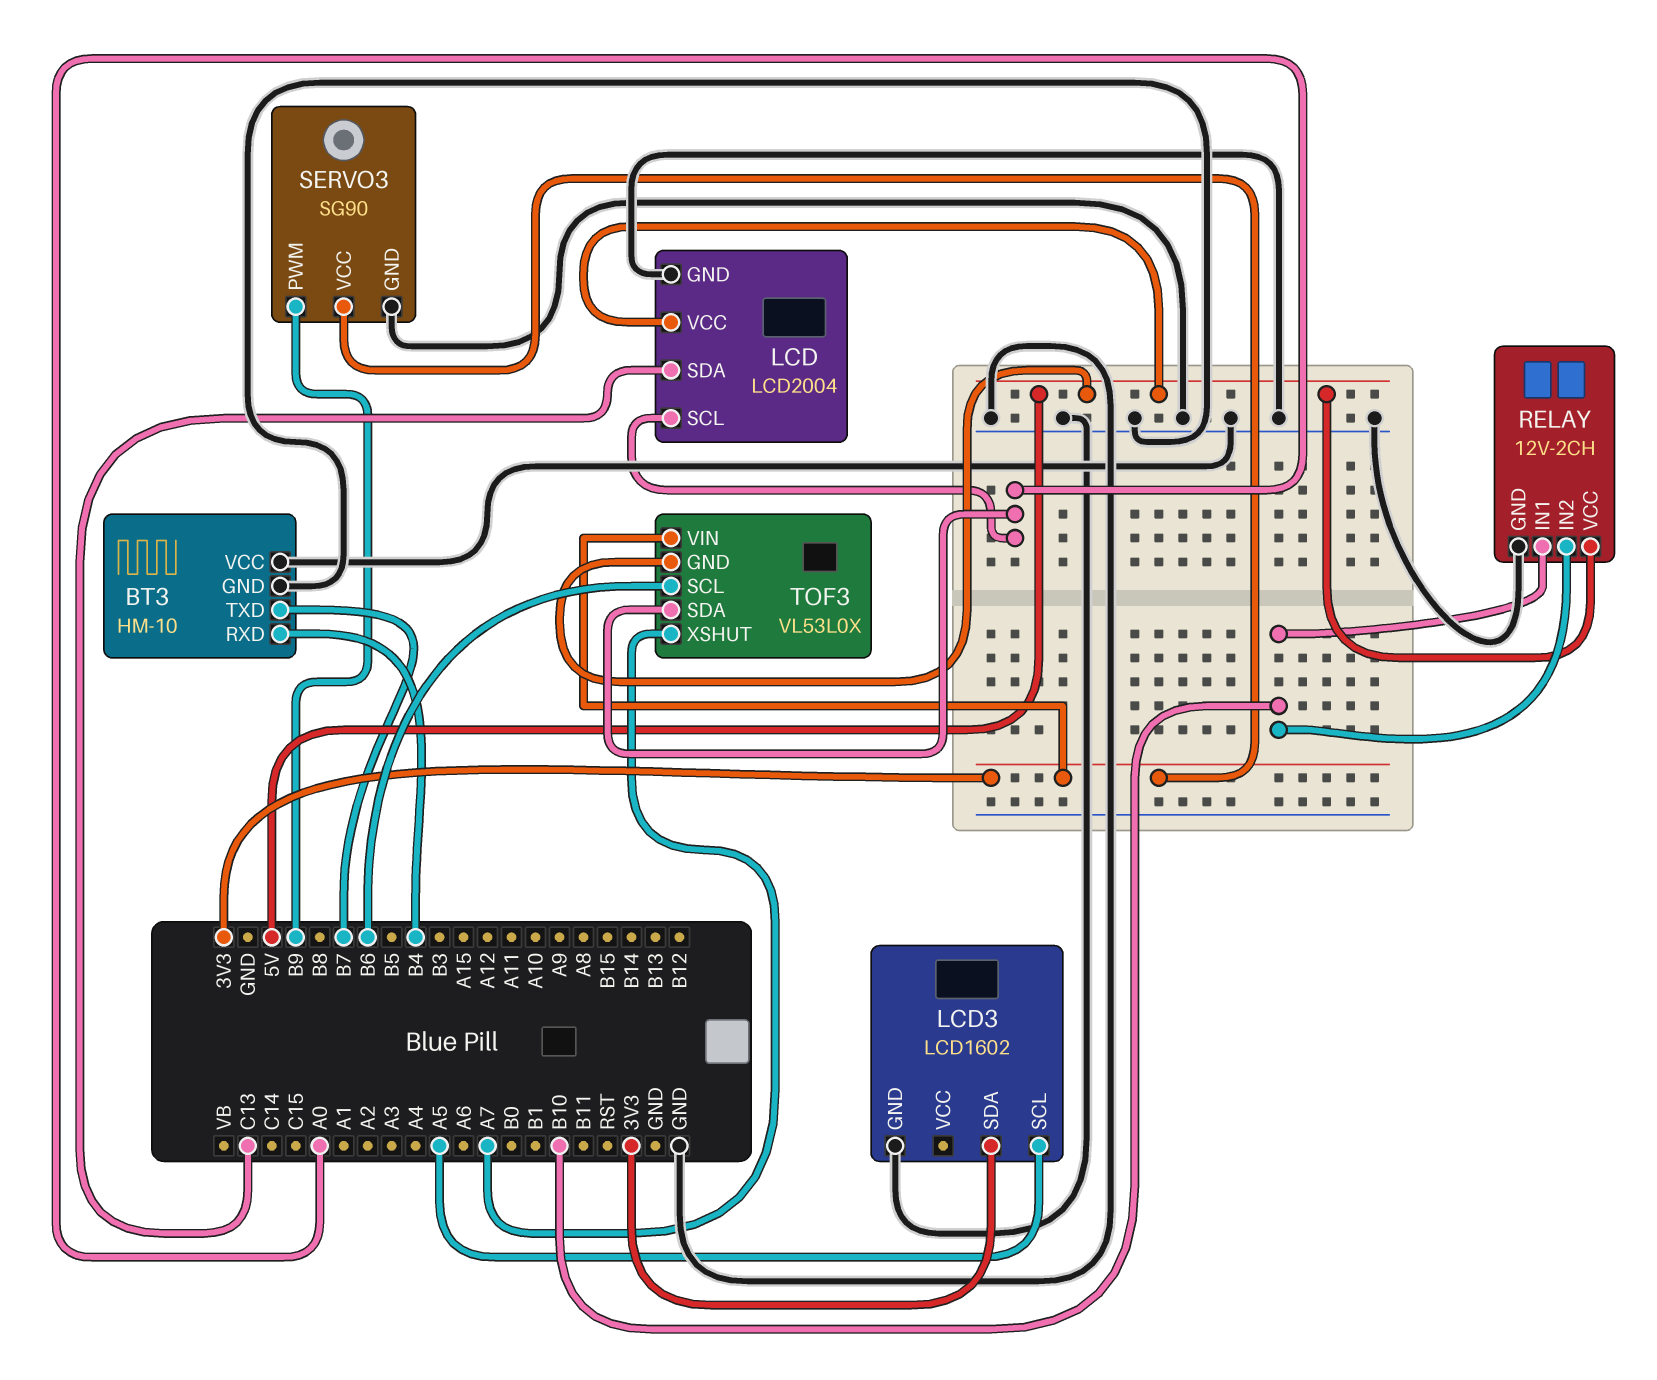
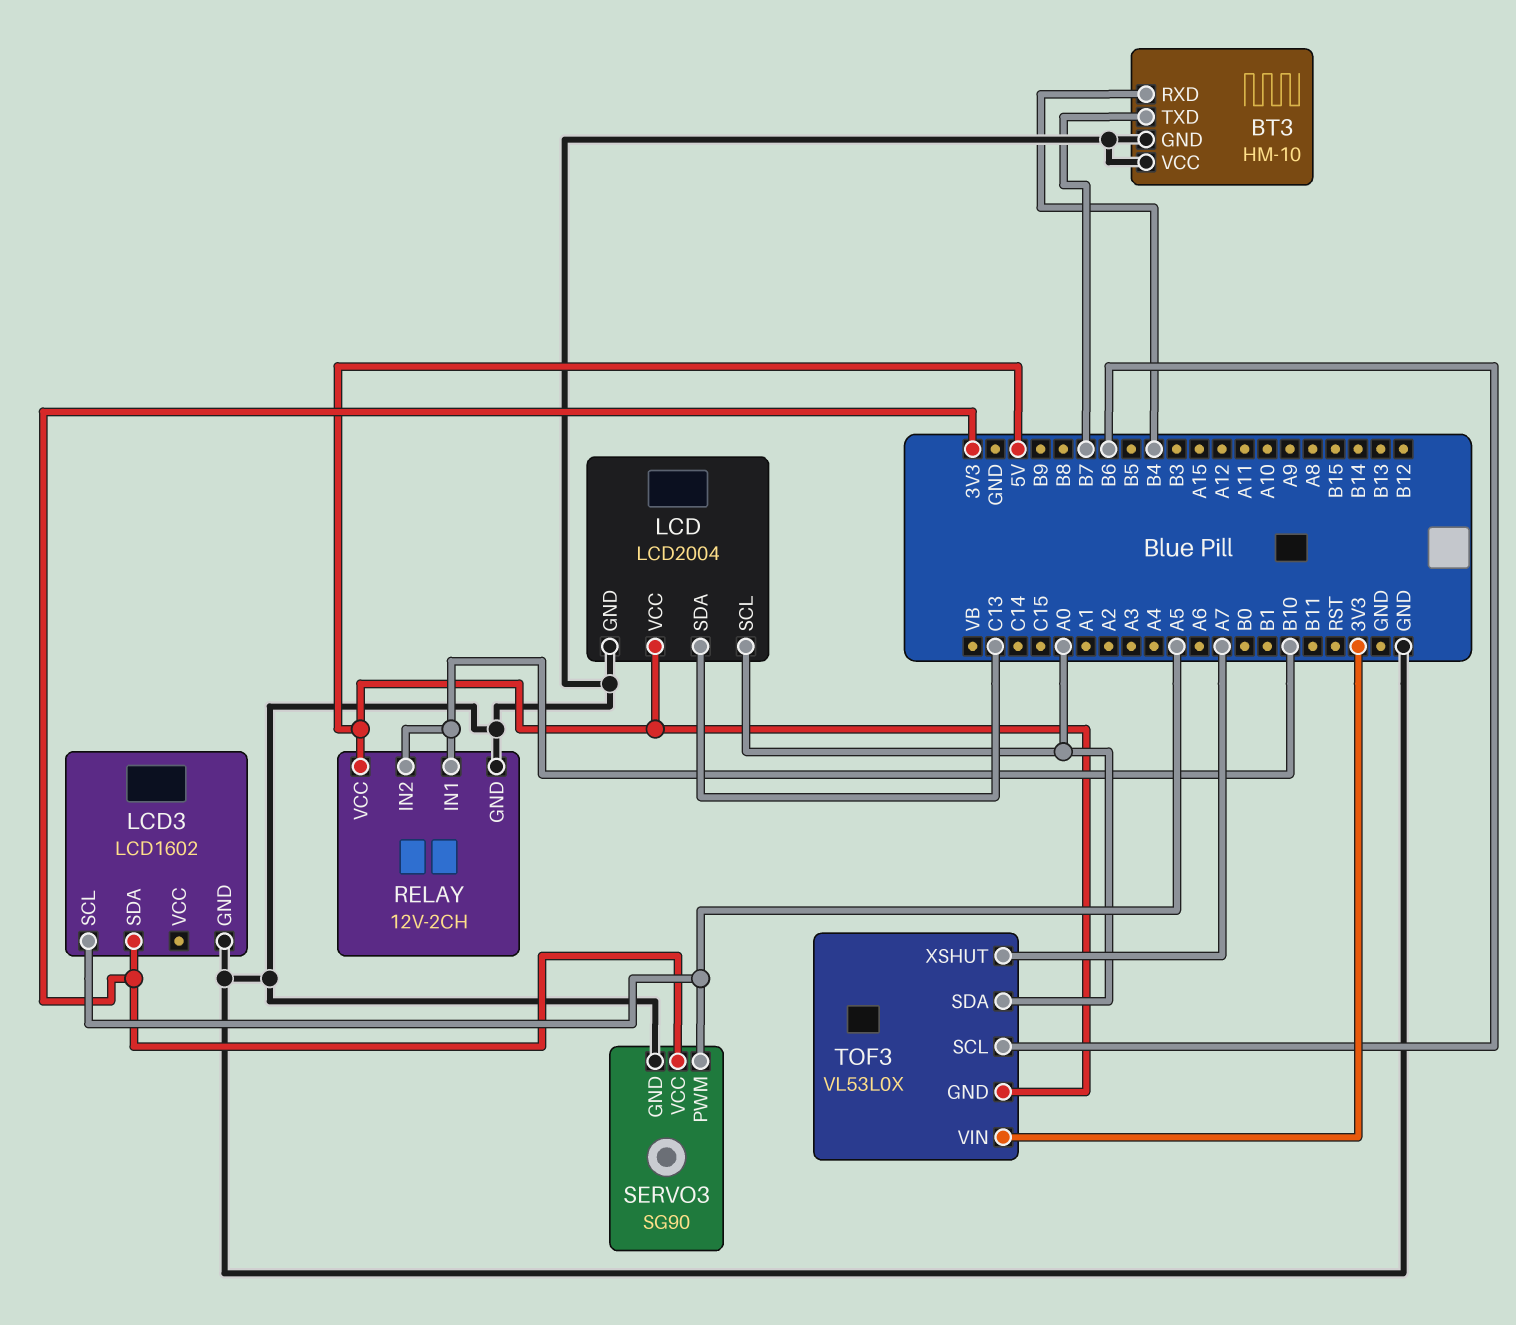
SERVO3 pin PWM: B9 -> A5

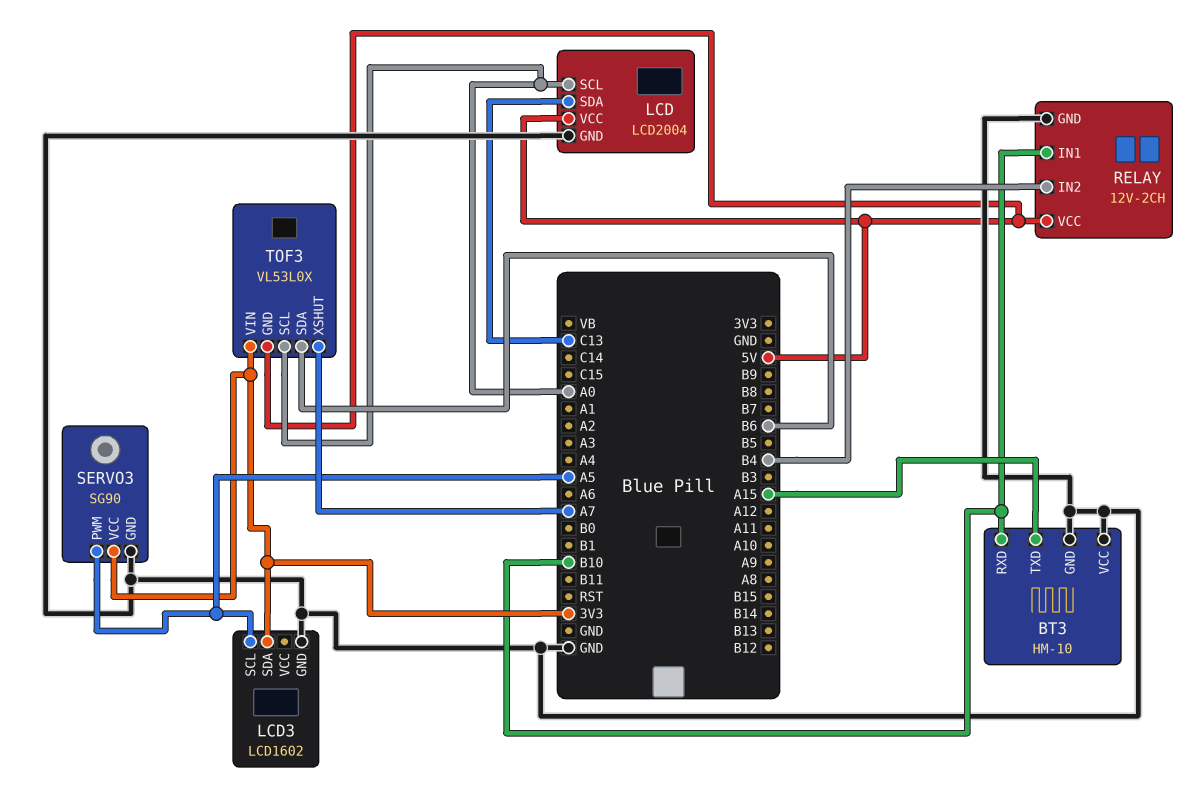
BT3 pin RXD: B4 -> B10
BT3 pin TXD: B7 -> A15
RELAY pin IN2: B10 -> B4
TOF3 pin SCL: B6 -> A0
TOF3 pin SDA: A0 -> B6

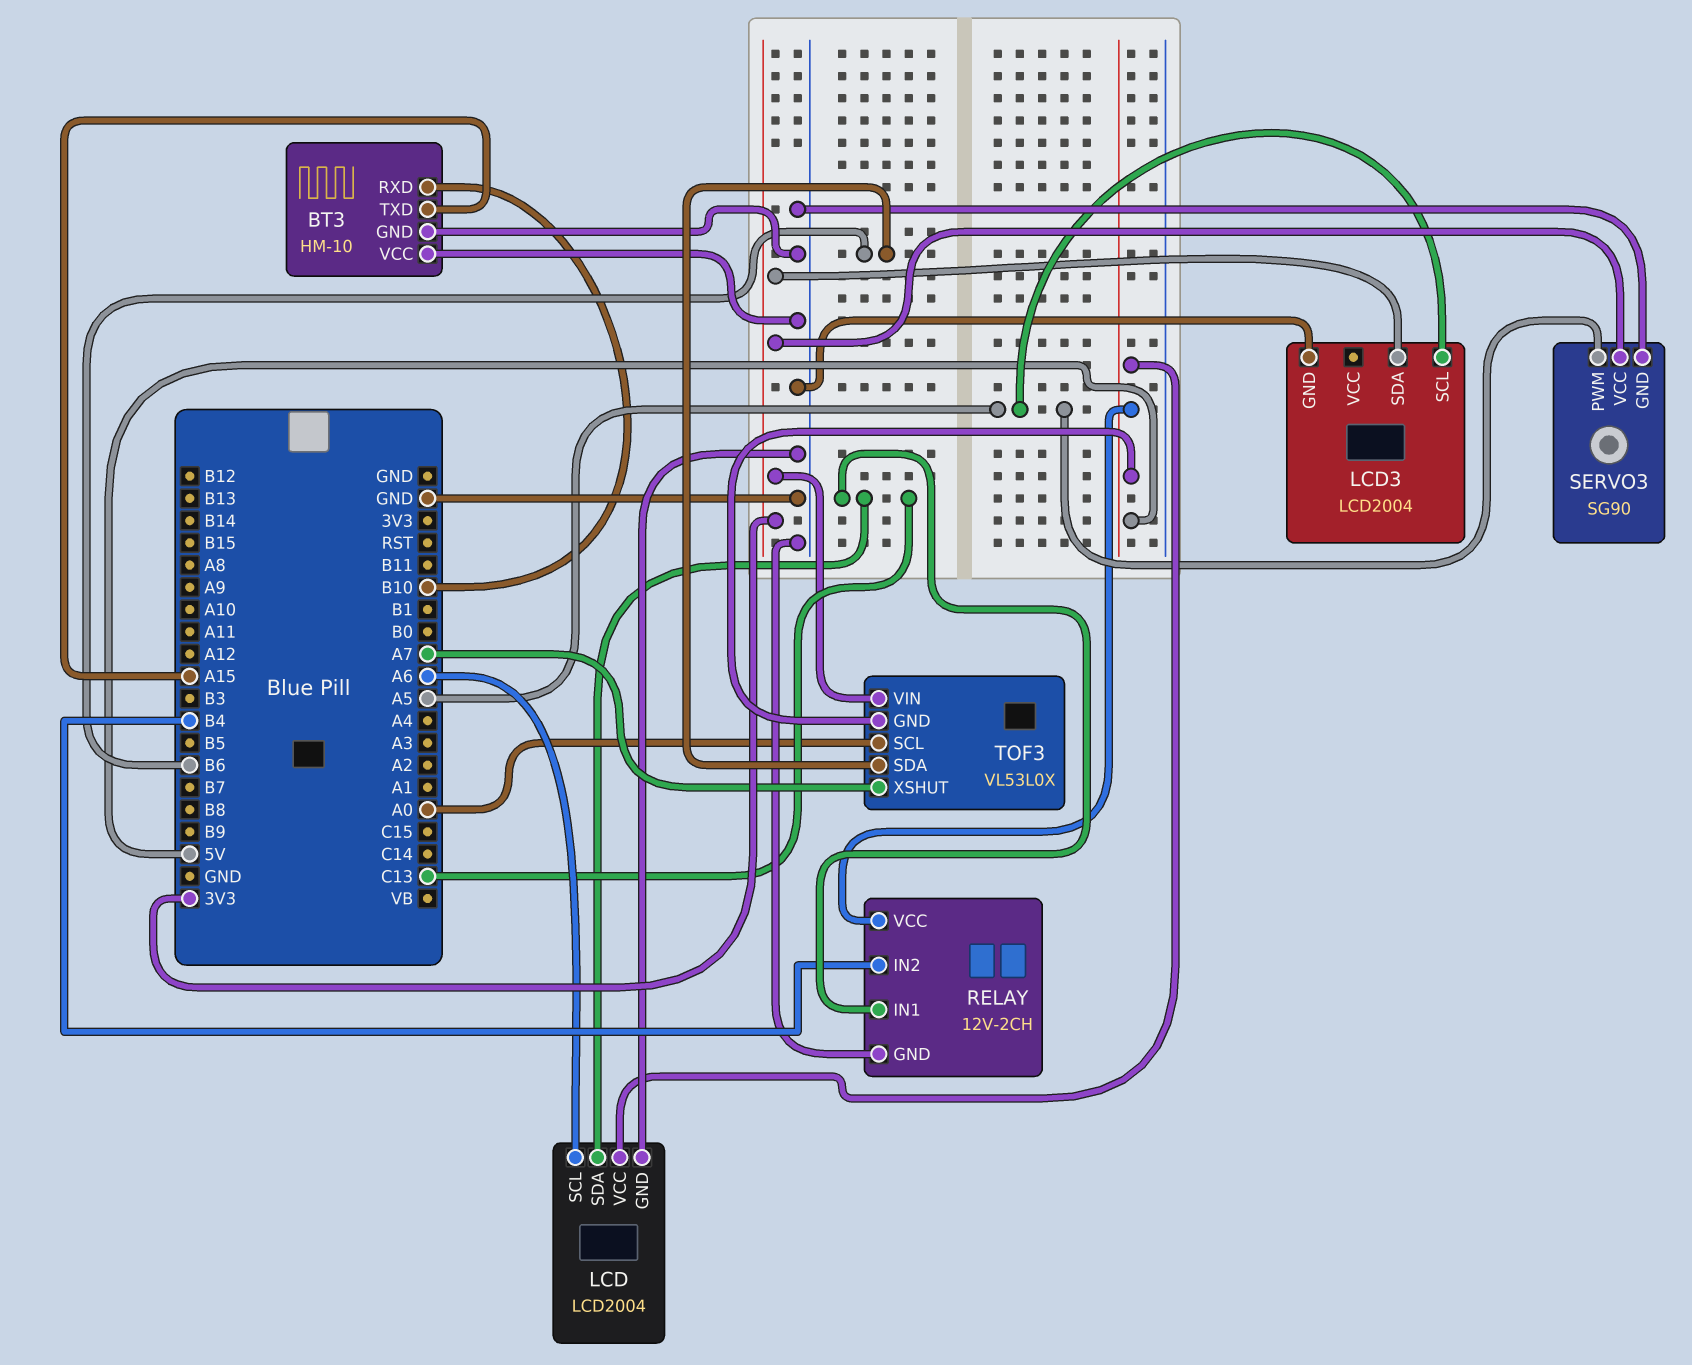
LCD pin SCL: A0 -> A6
LCD3: LCD1602 -> LCD2004
RELAY pin IN1: B10 -> C13

